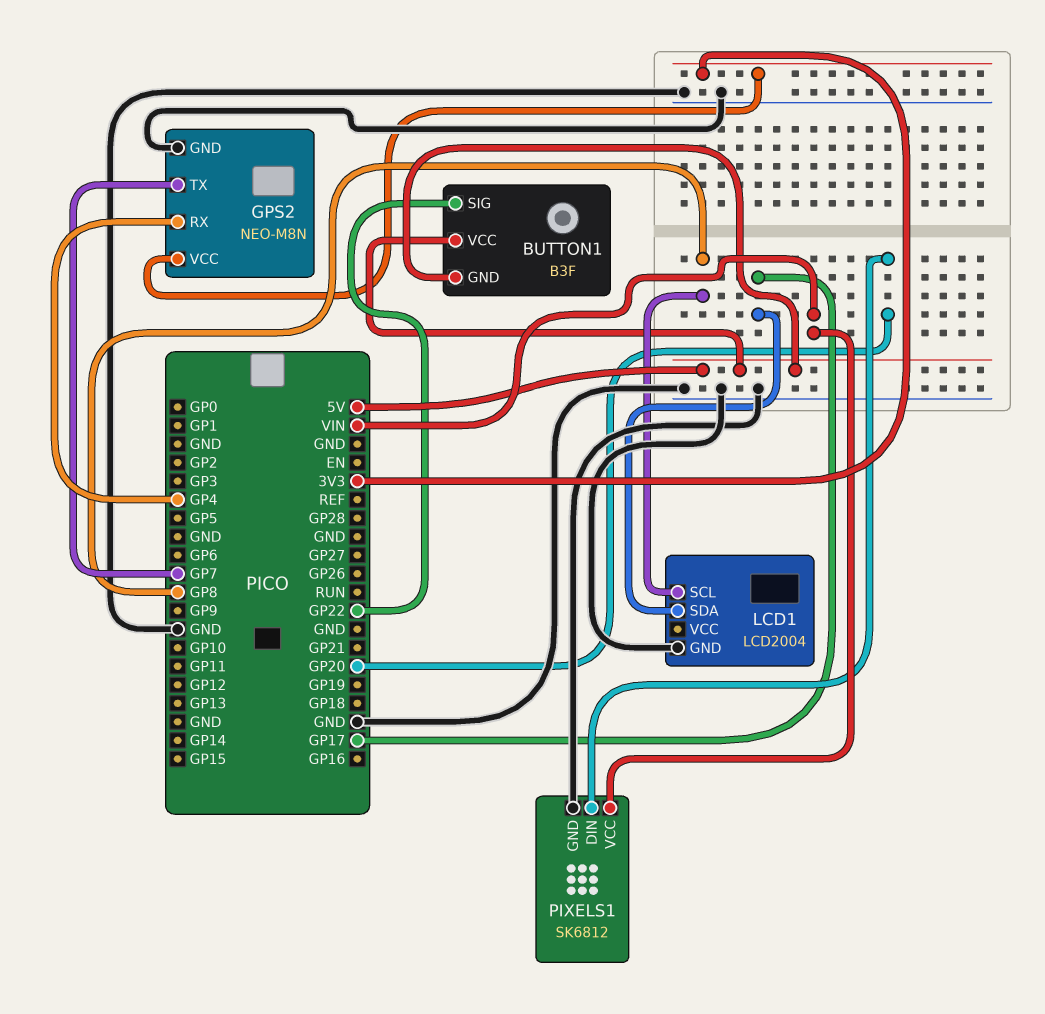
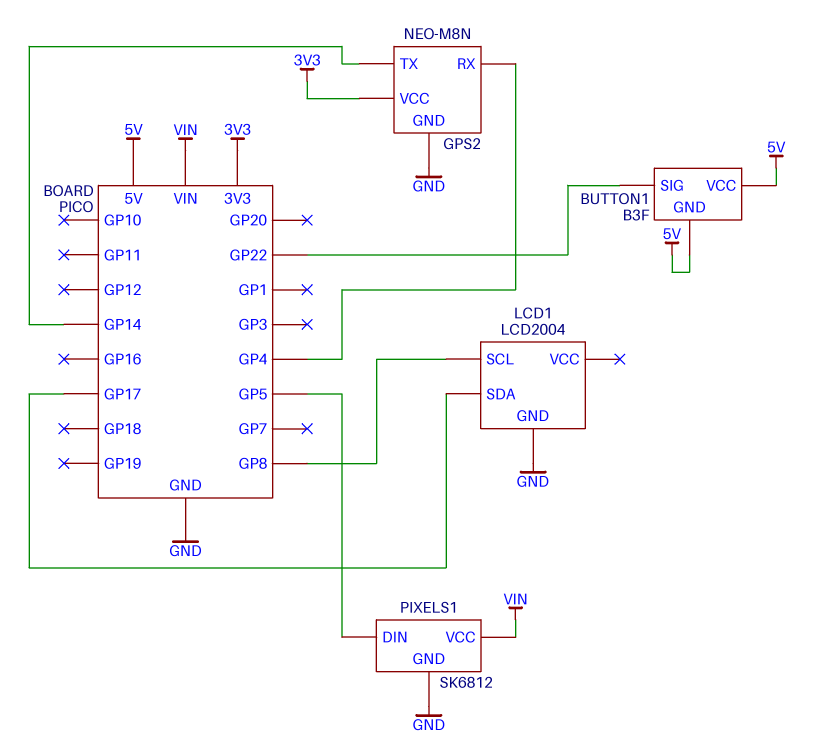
GPS2 pin TX: GP7 -> GP14
PIXELS1 pin DIN: GP20 -> GP5

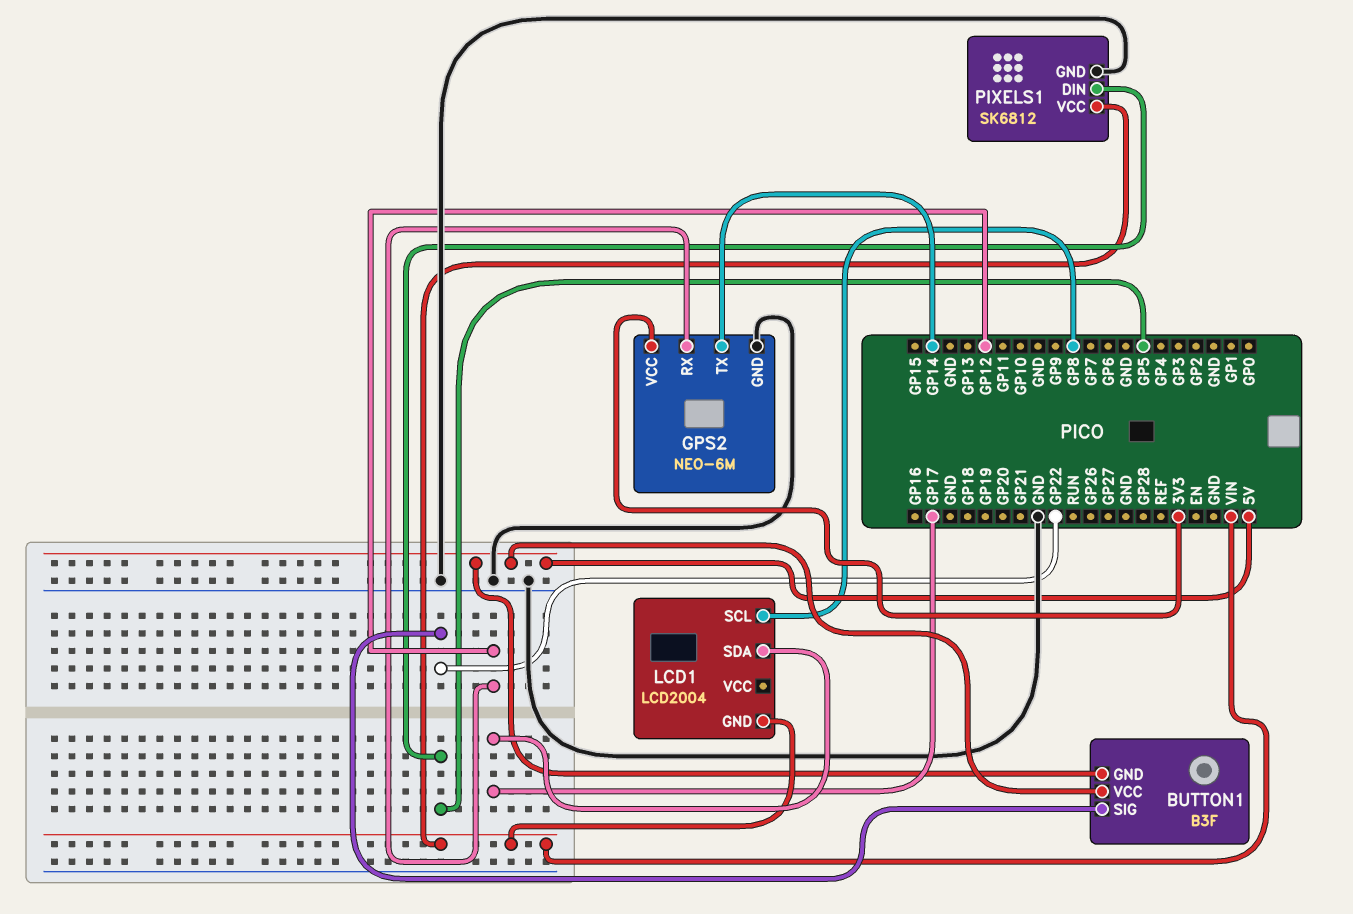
GPS2: NEO-M8N -> NEO-6M
GPS2 pin RX: GP4 -> GP12
LCD1 pin GND: GND -> VIN

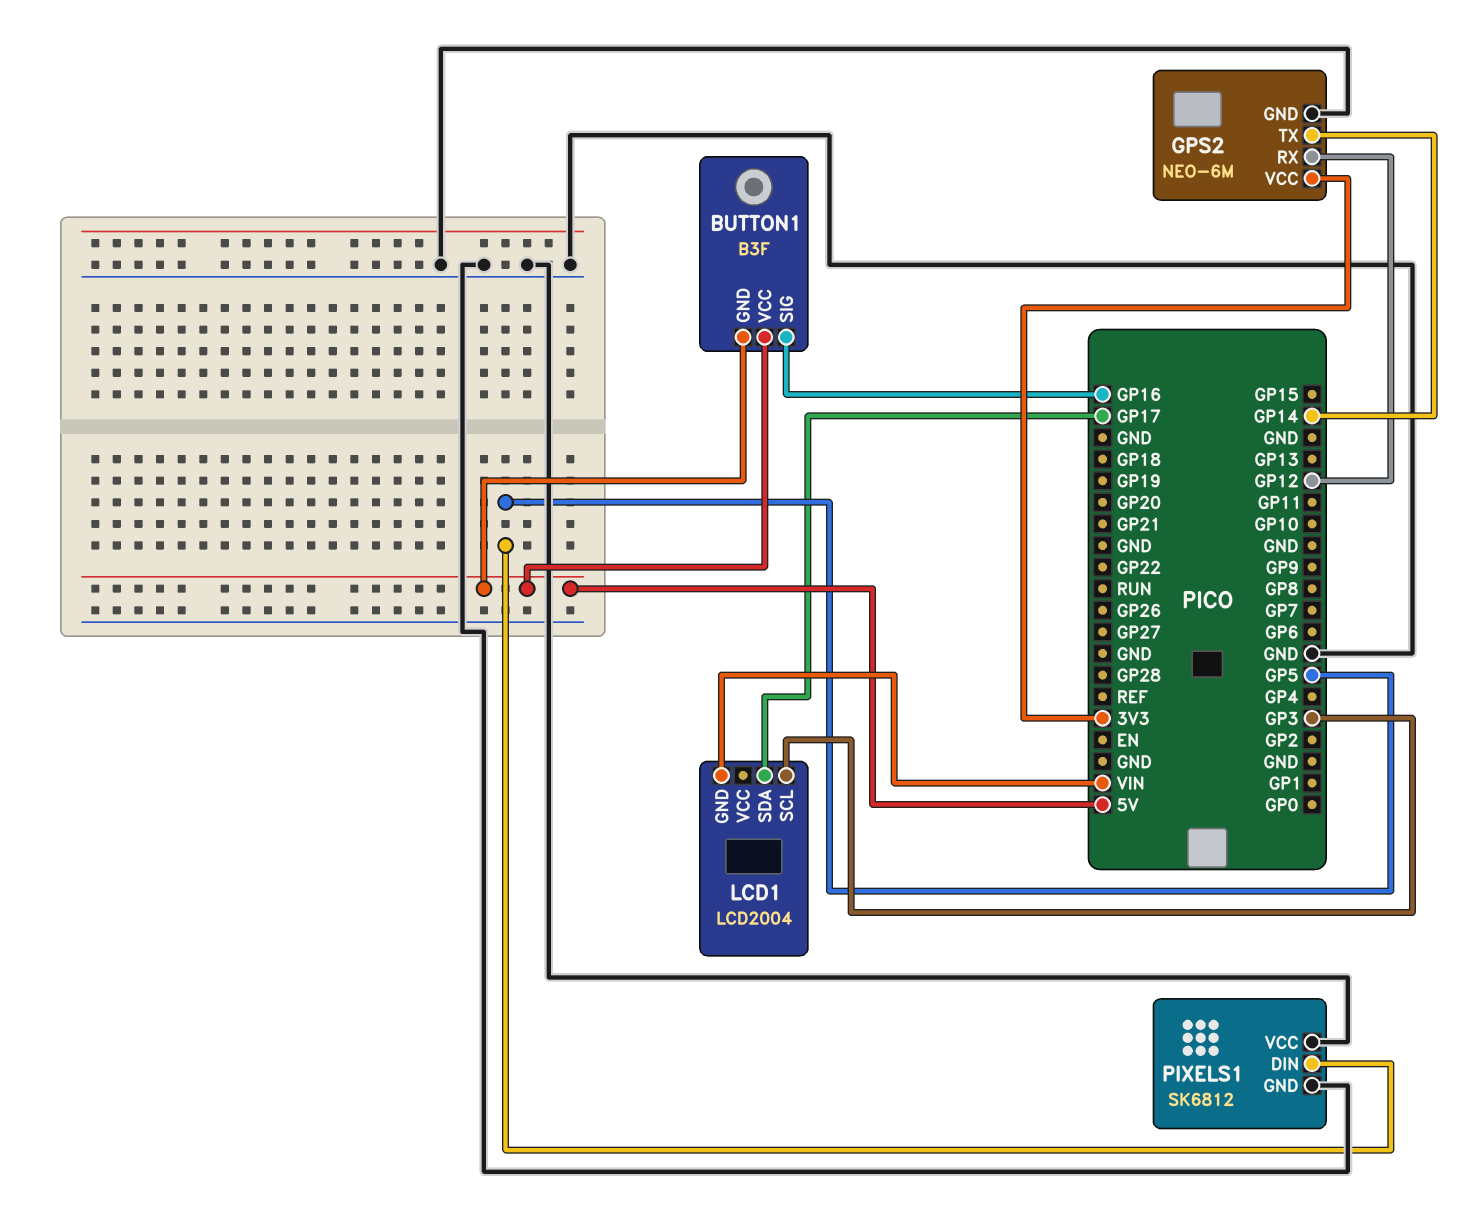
BUTTON1 pin SIG: GP22 -> GP16
LCD1 pin SCL: GP8 -> GP3
PIXELS1 pin VCC: VIN -> GND

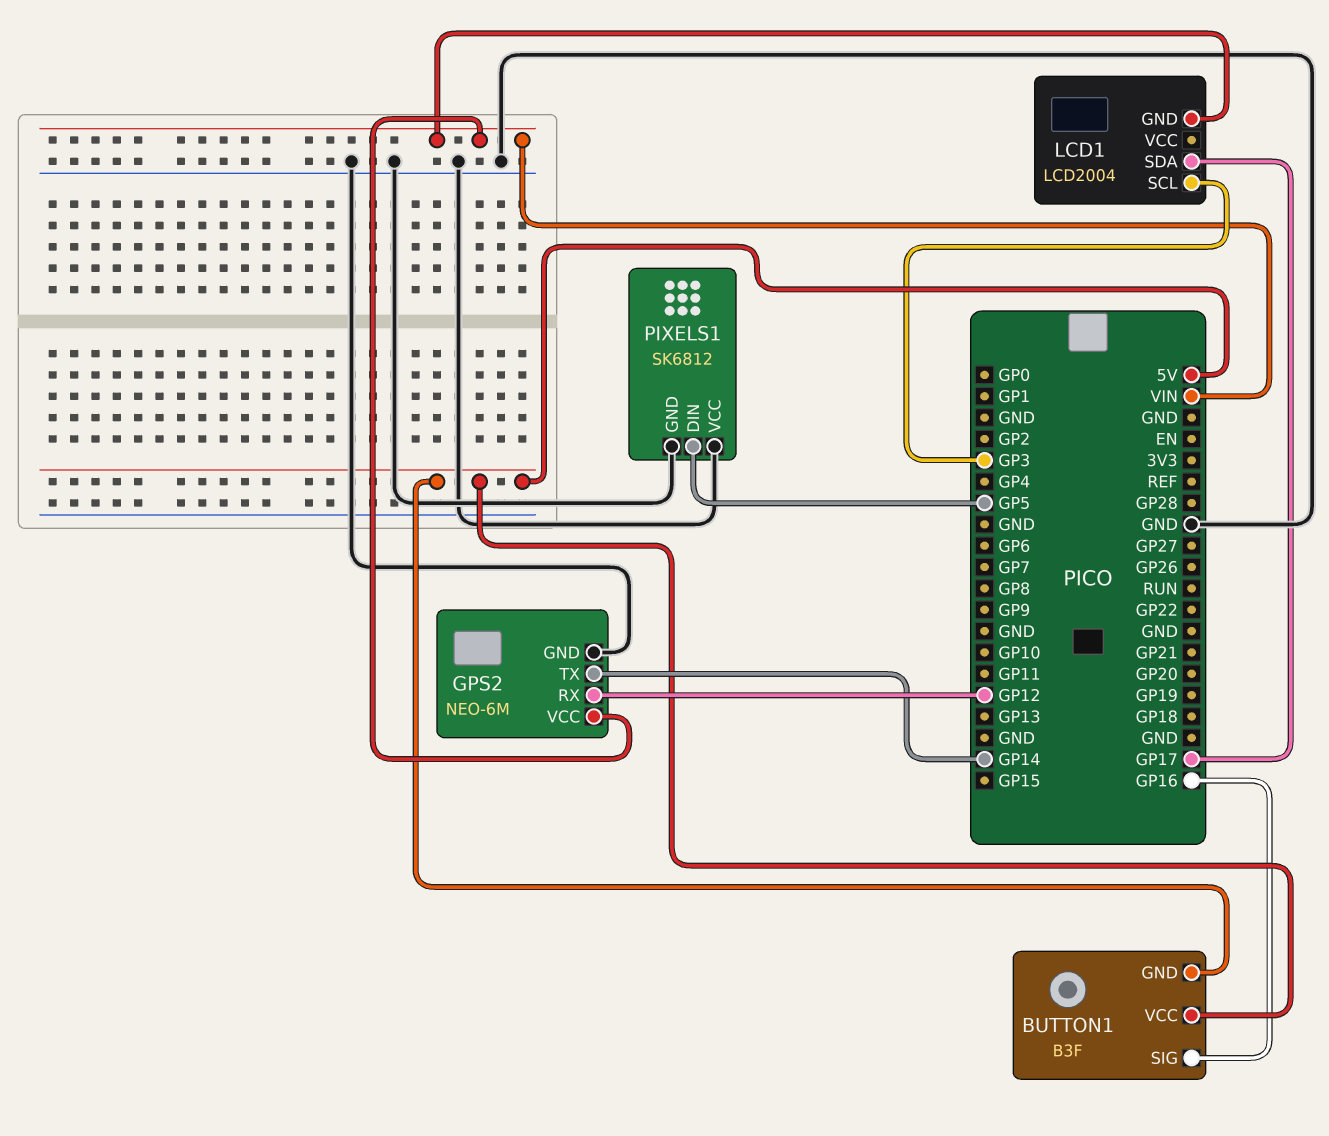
GPS2 pin VCC: 3V3 -> VIN

